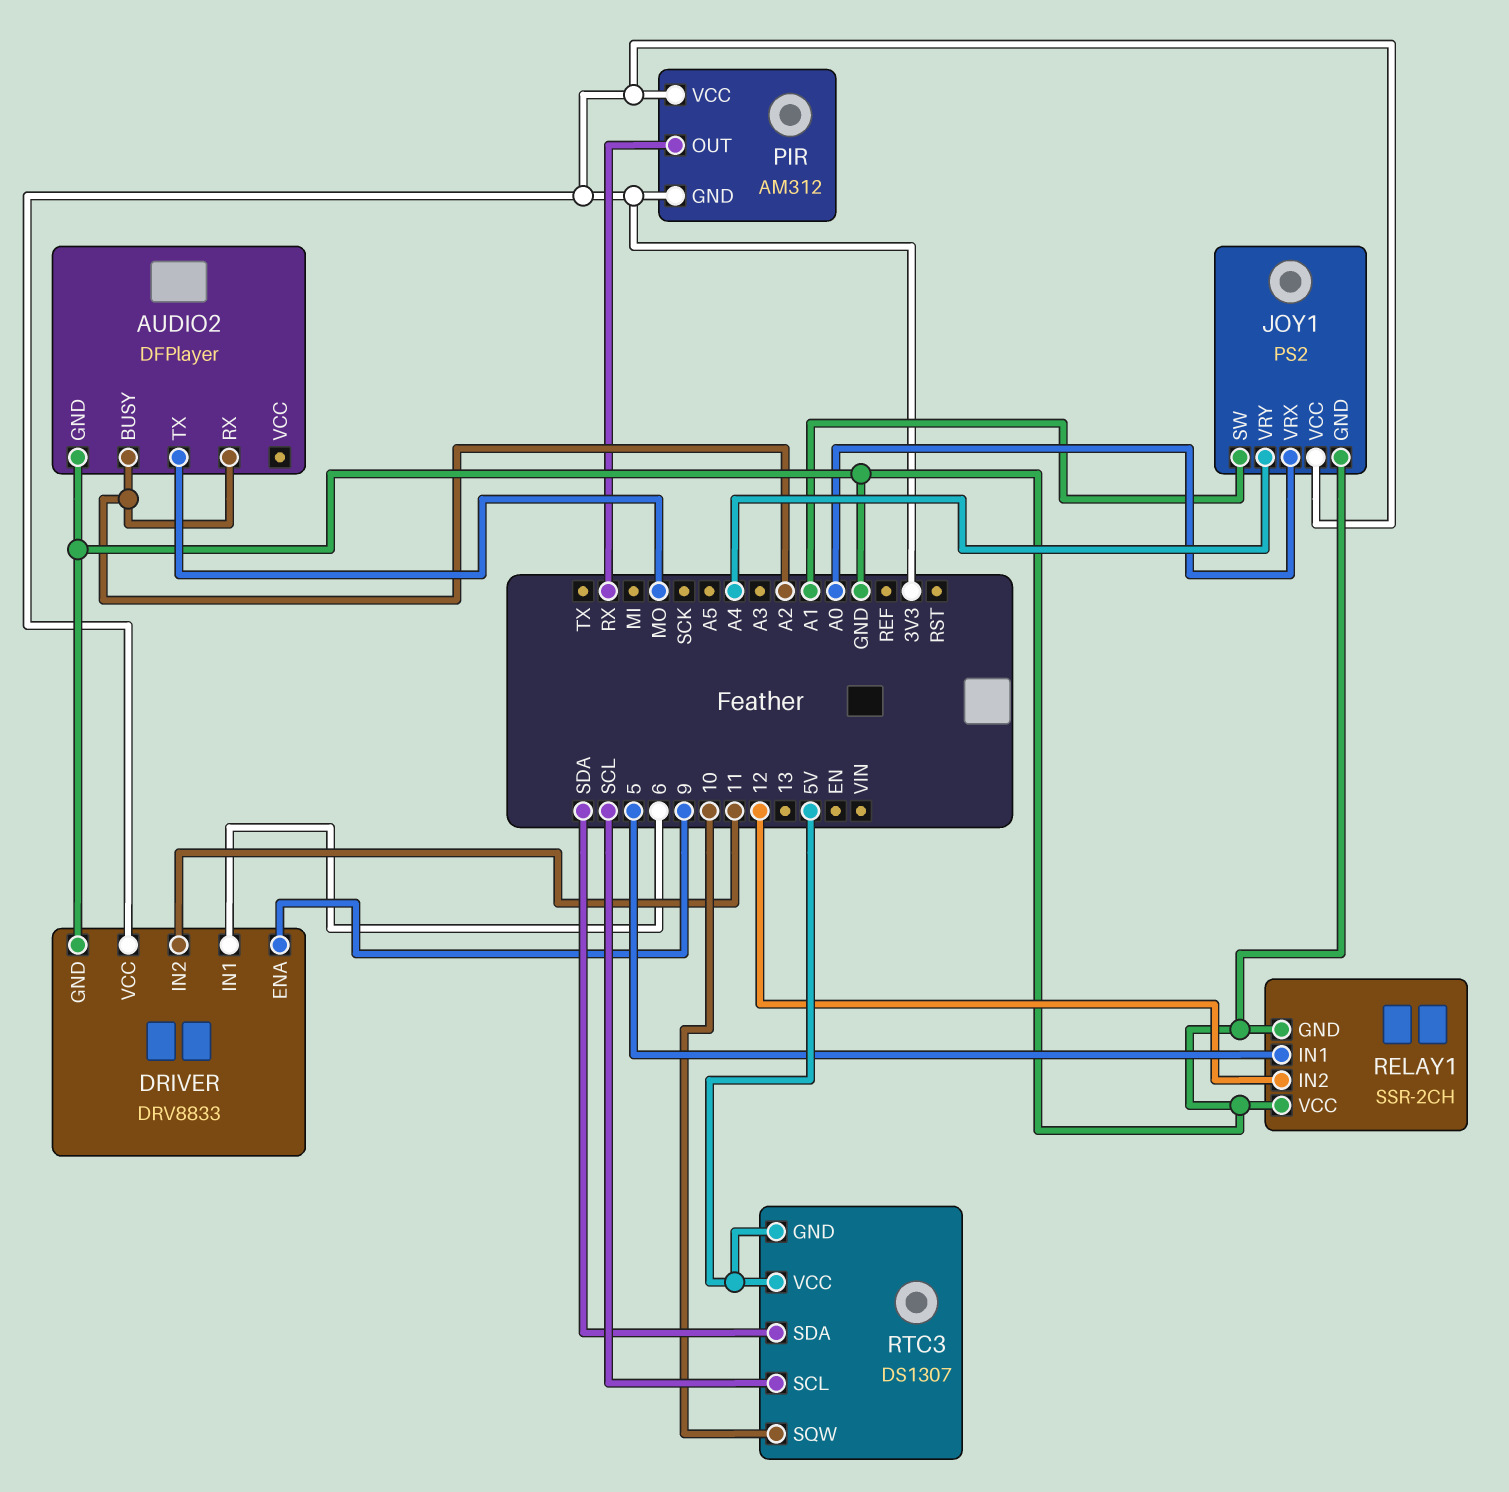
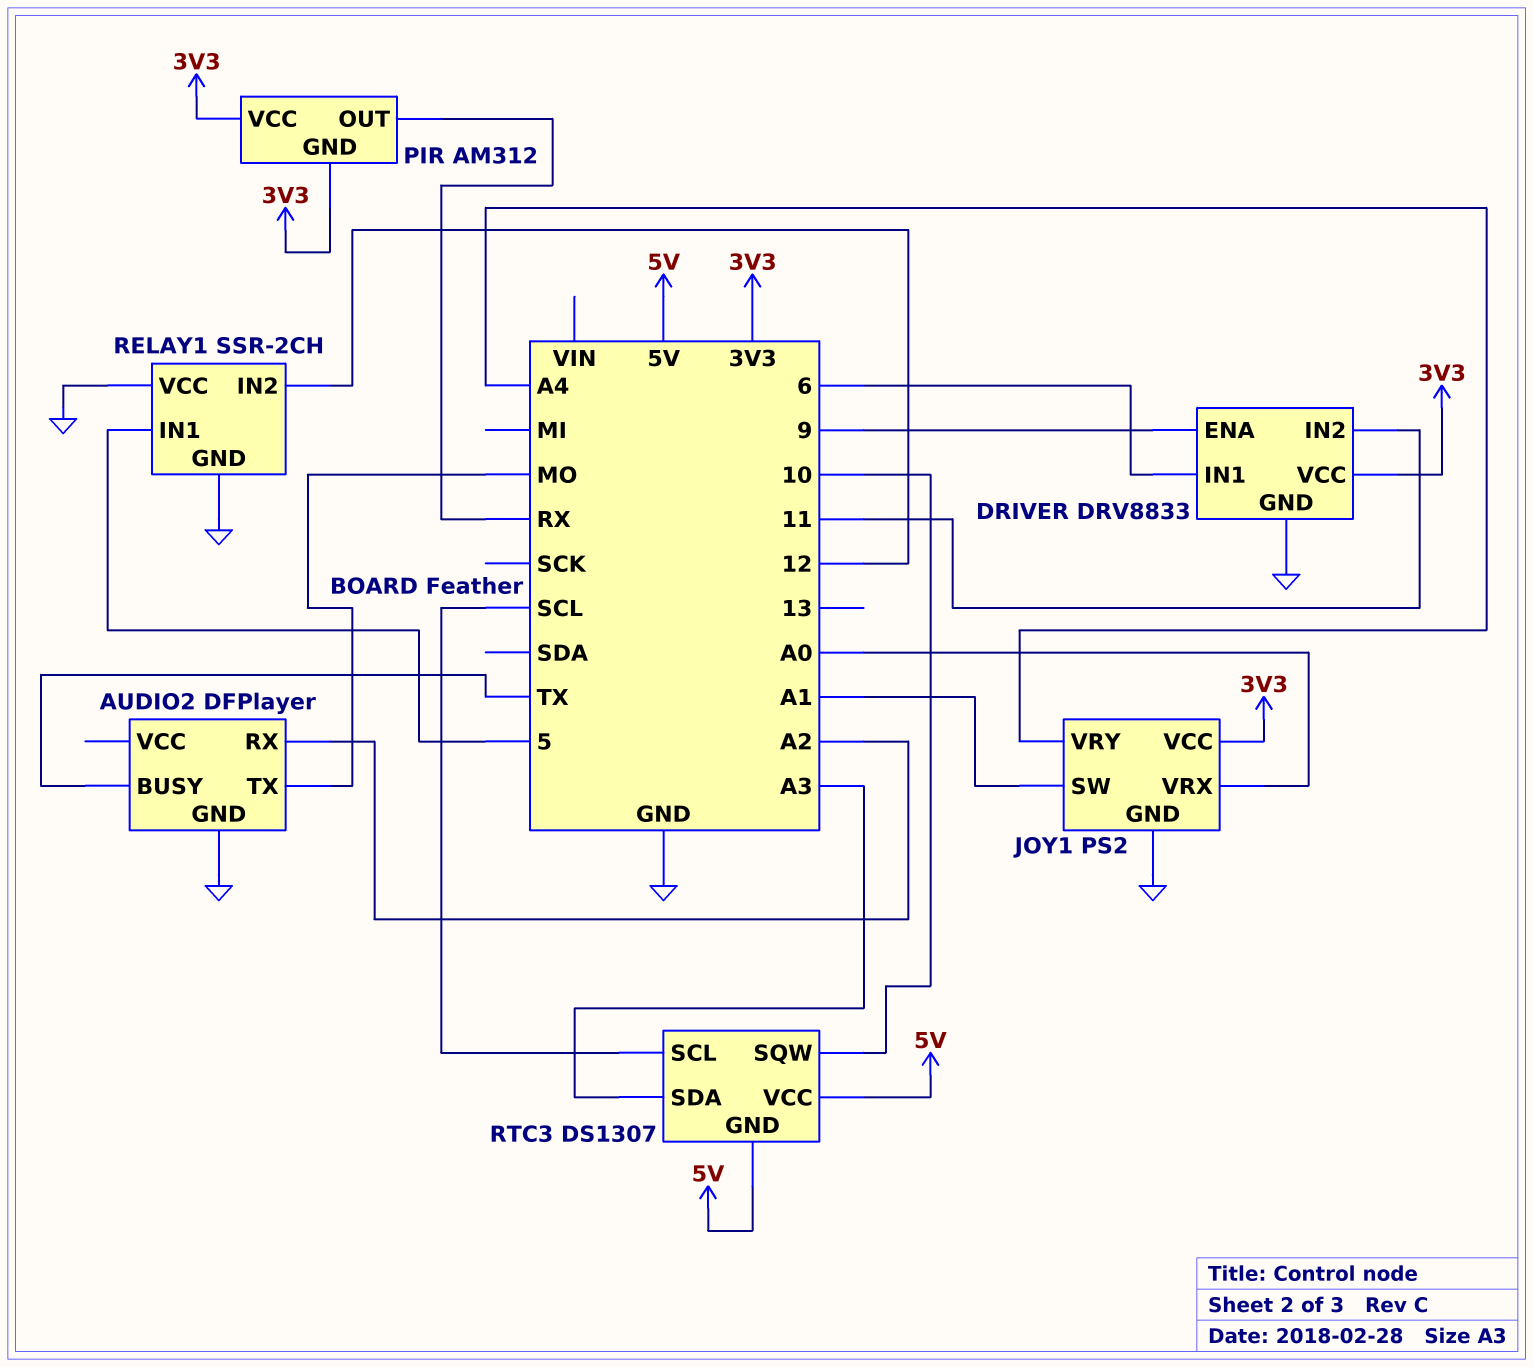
AUDIO2 pin BUSY: A2 -> TX
RTC3 pin SDA: SDA -> A3

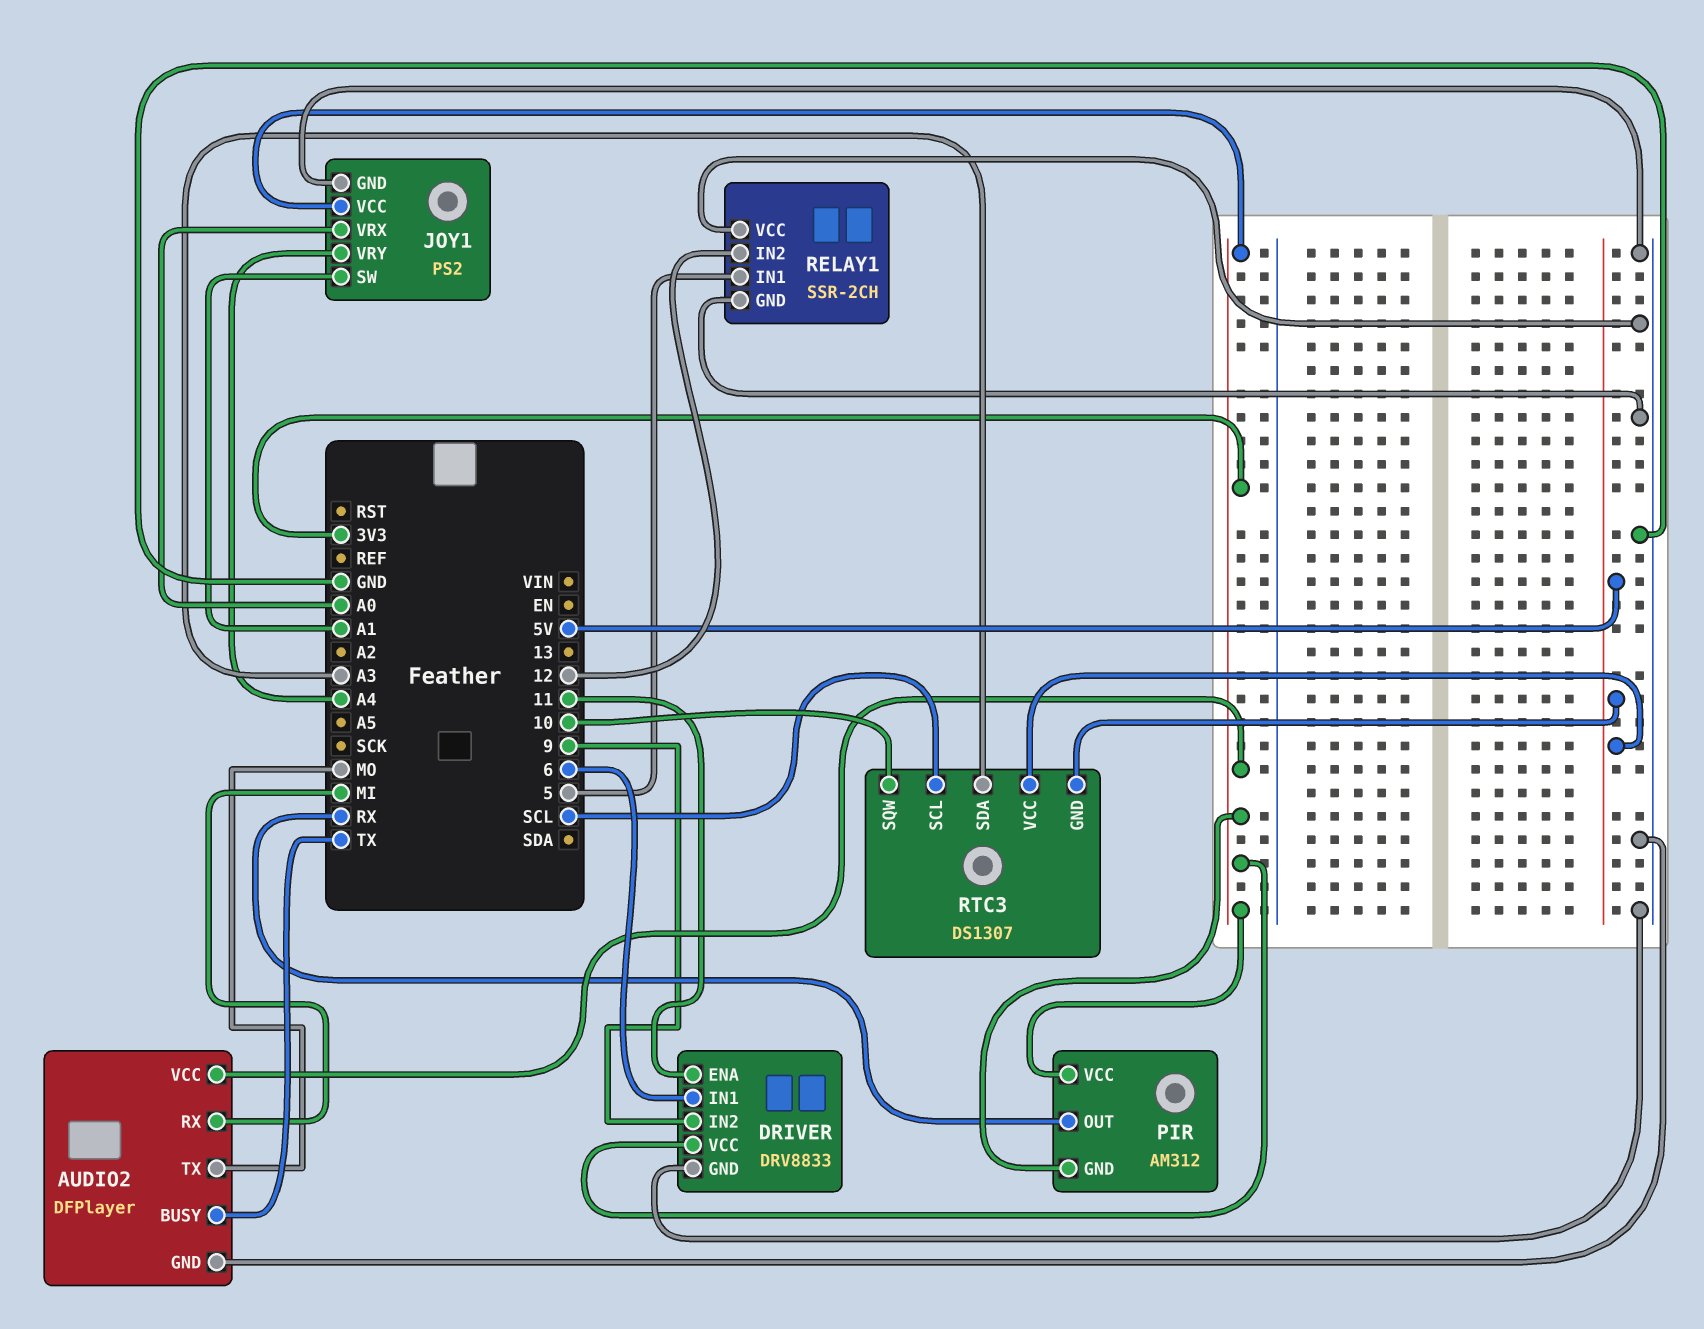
AUDIO2 pin RX: A2 -> MI
AUDIO2 pin VCC: none -> 3V3
DRIVER pin ENA: 9 -> 11
DRIVER pin IN2: 11 -> 9

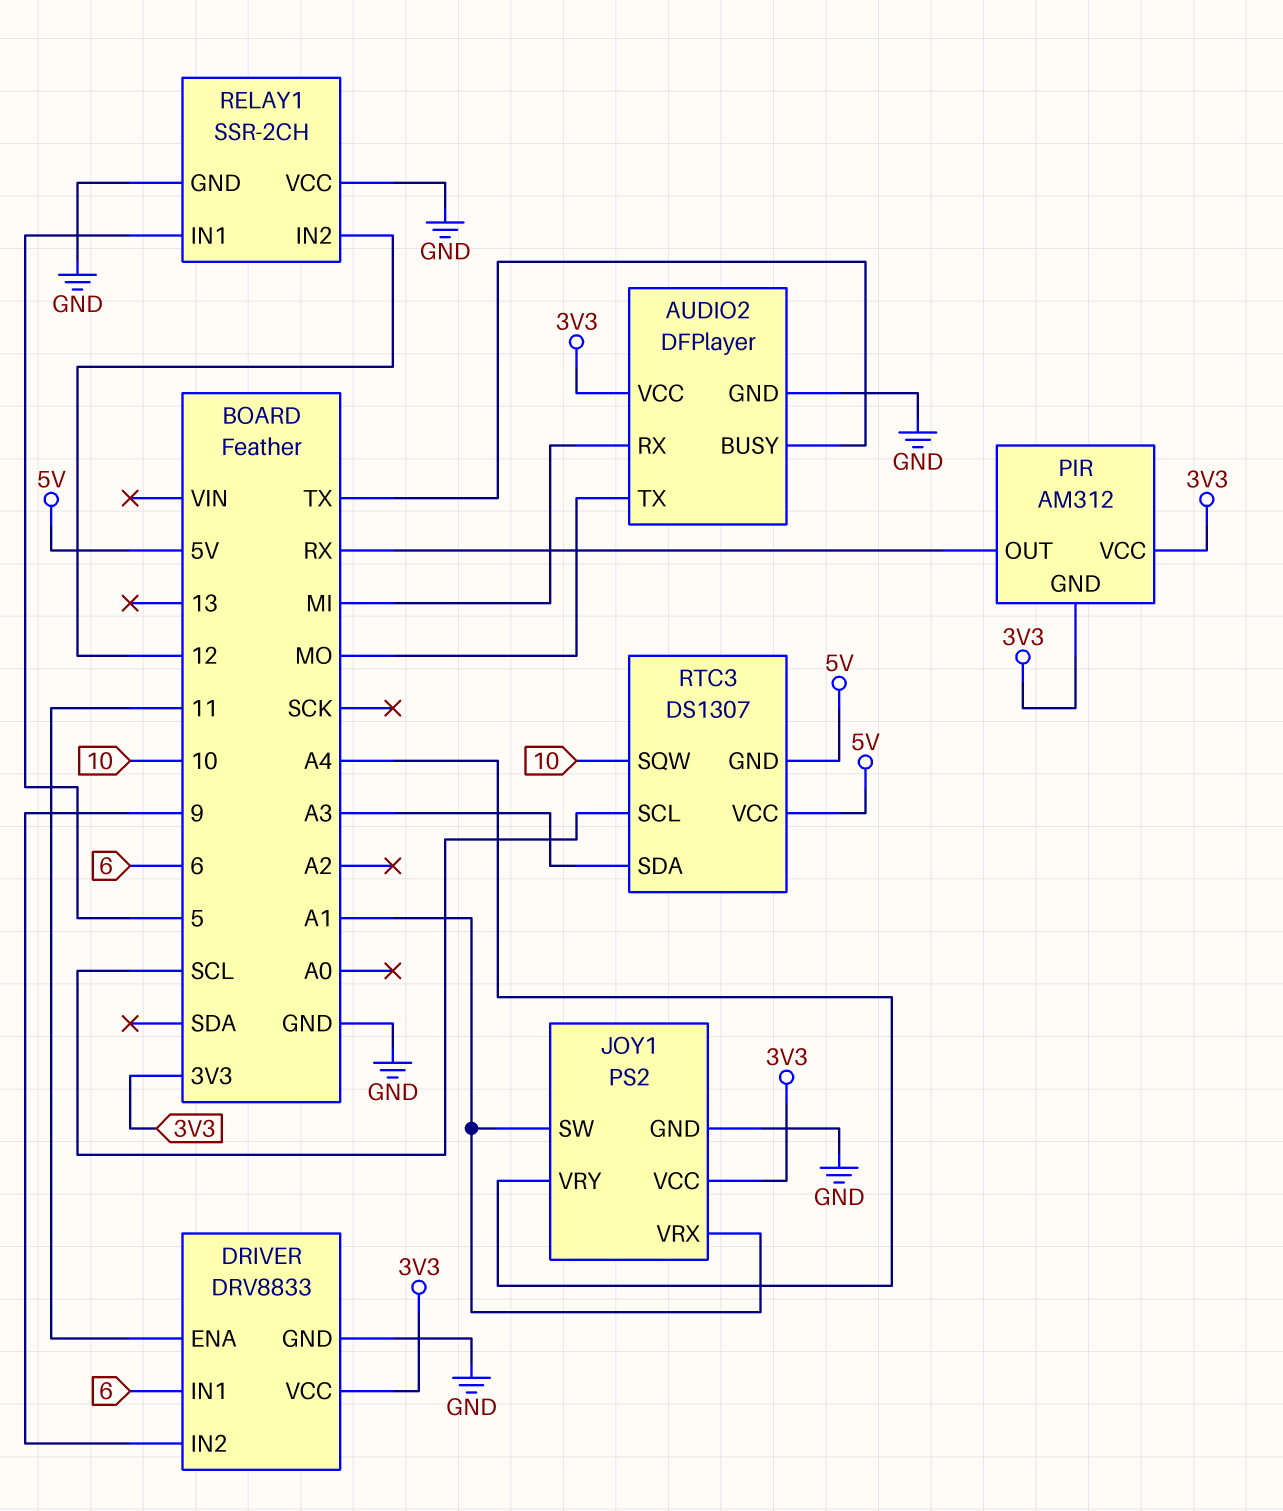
JOY1 pin VRX: A0 -> A1

